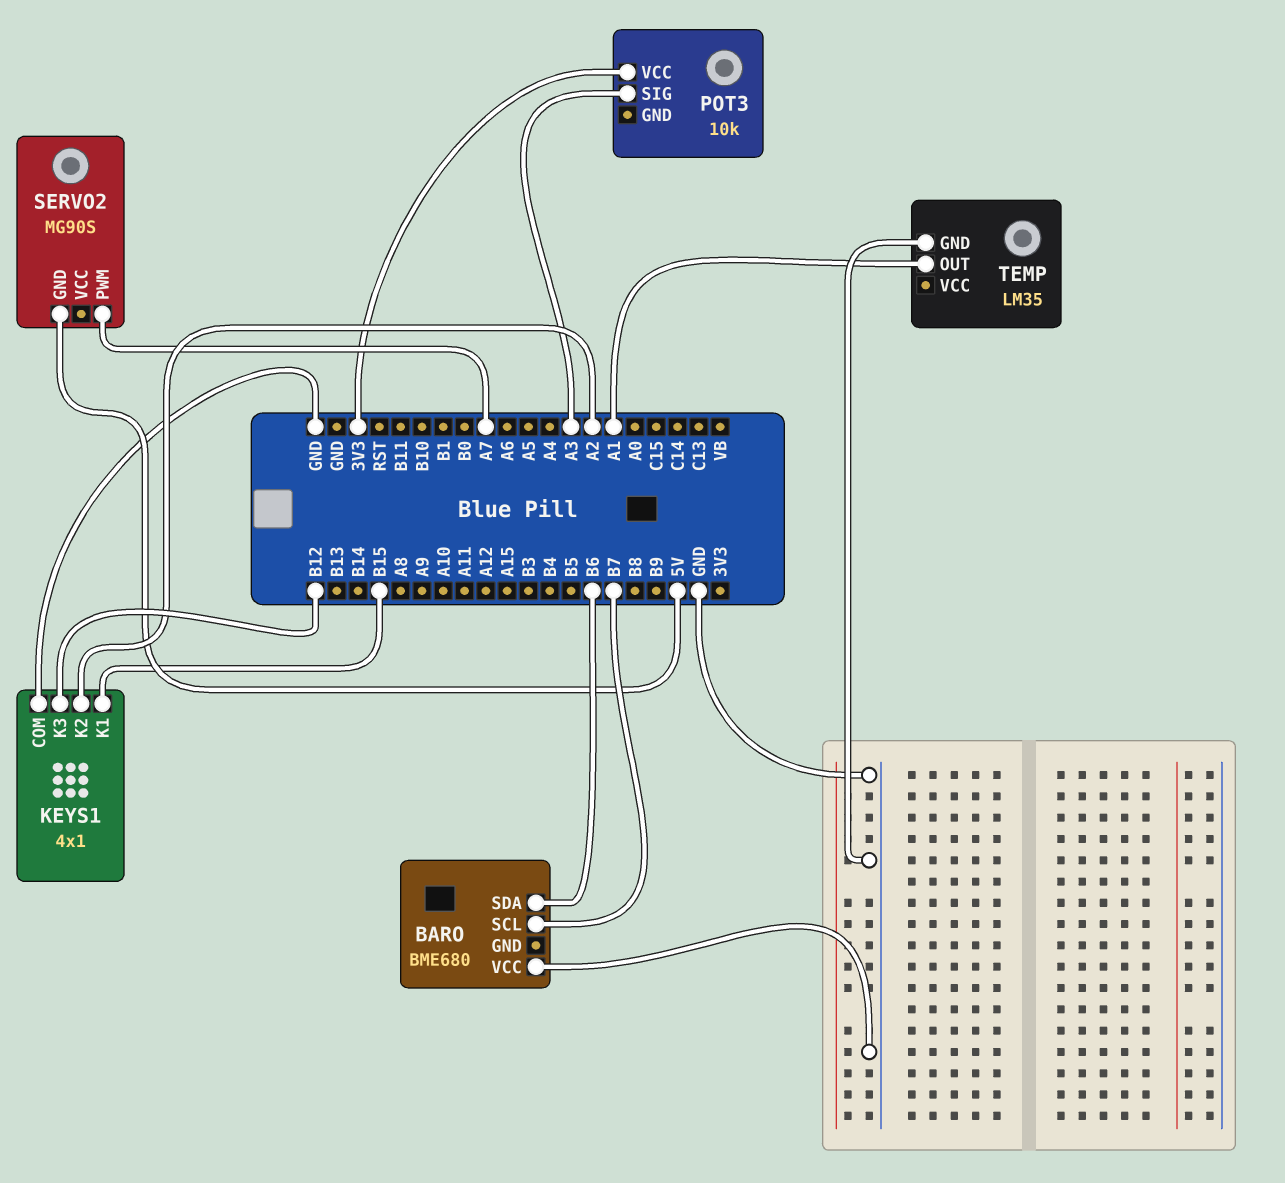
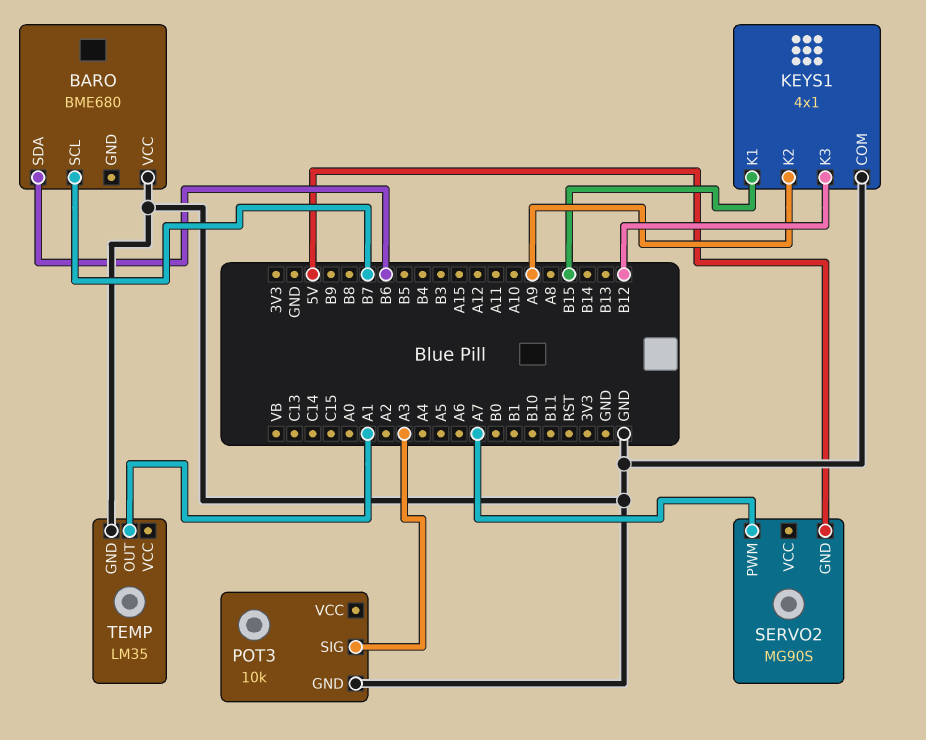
KEYS1 pin K2: A2 -> A9
POT3 pin GND: none -> GND
POT3 pin VCC: 3V3 -> none

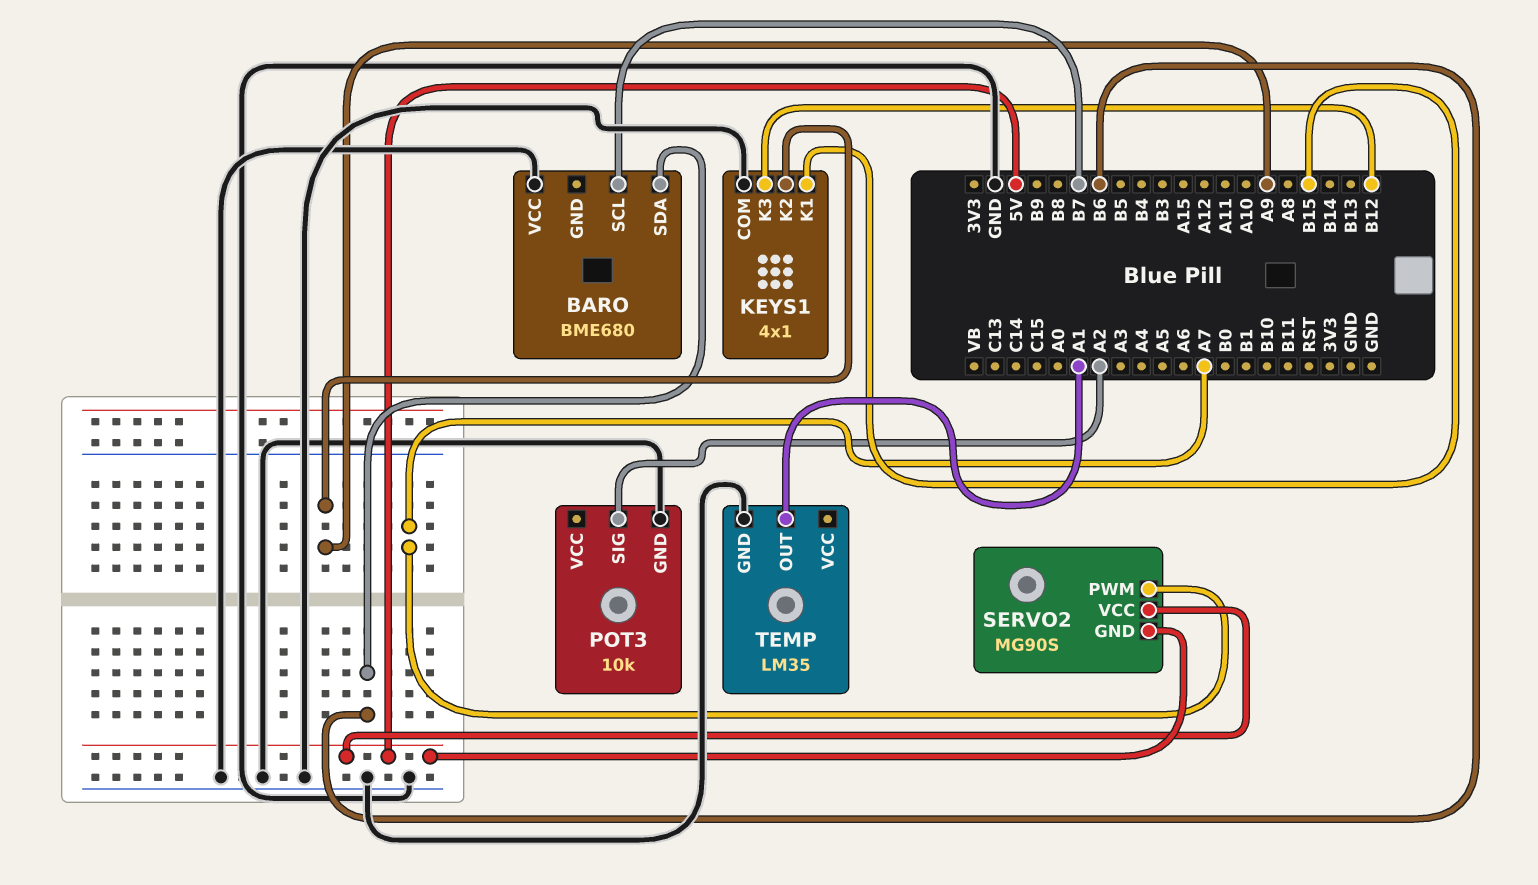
POT3 pin SIG: A3 -> A2
SERVO2 pin VCC: none -> 5V

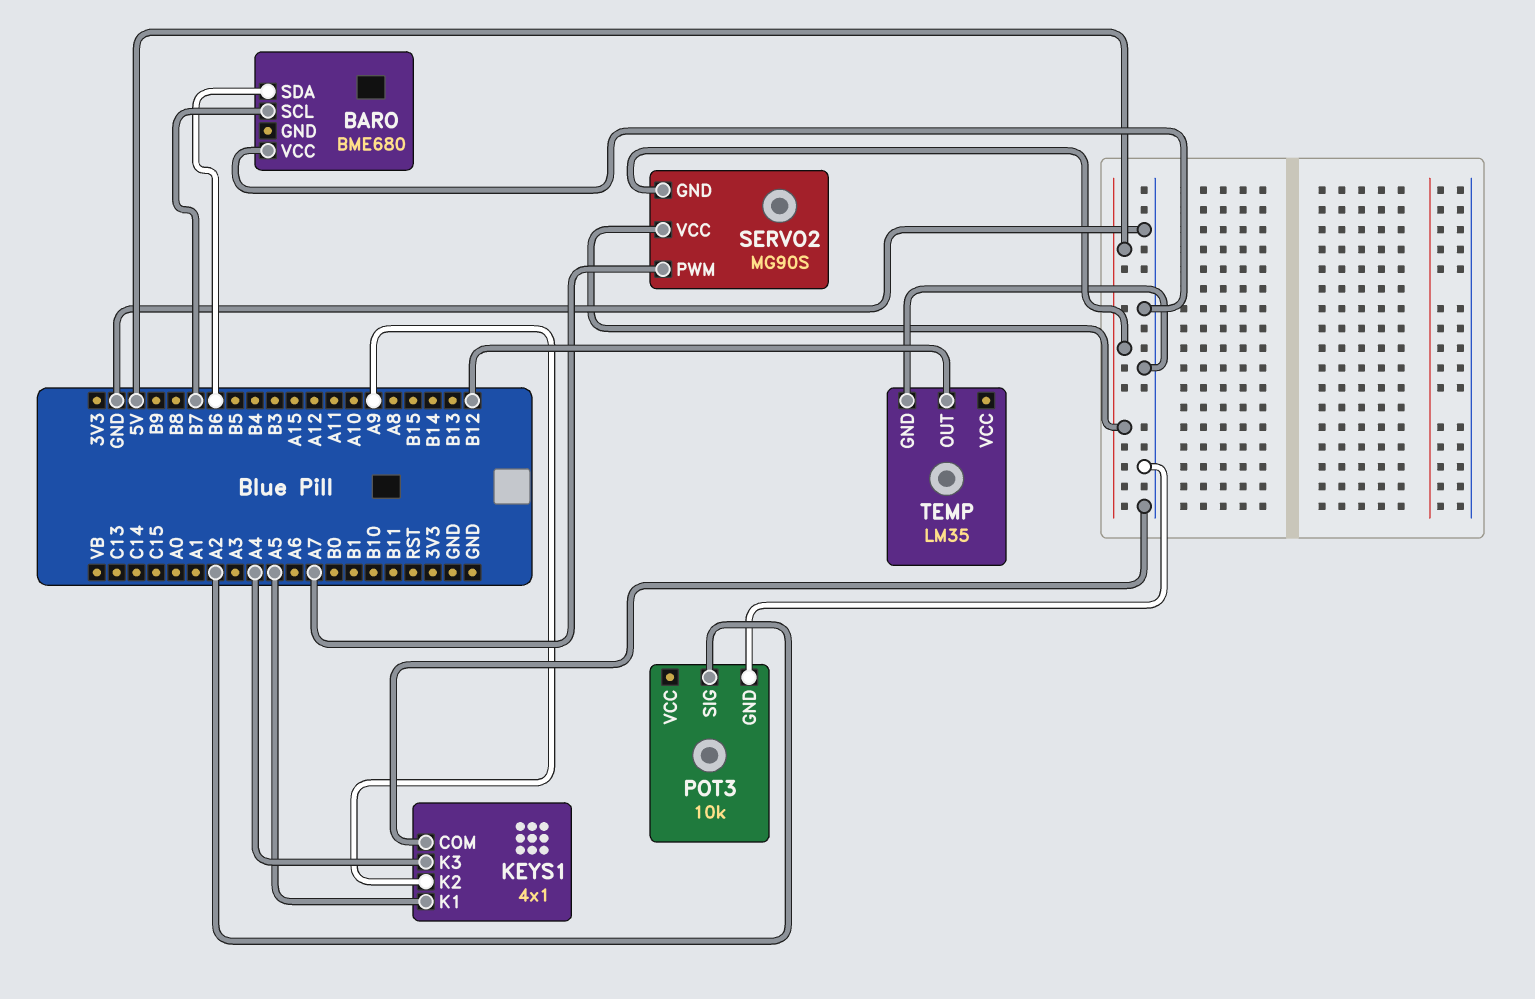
KEYS1 pin K1: B15 -> A5
KEYS1 pin K3: B12 -> A4
TEMP pin OUT: A1 -> B12

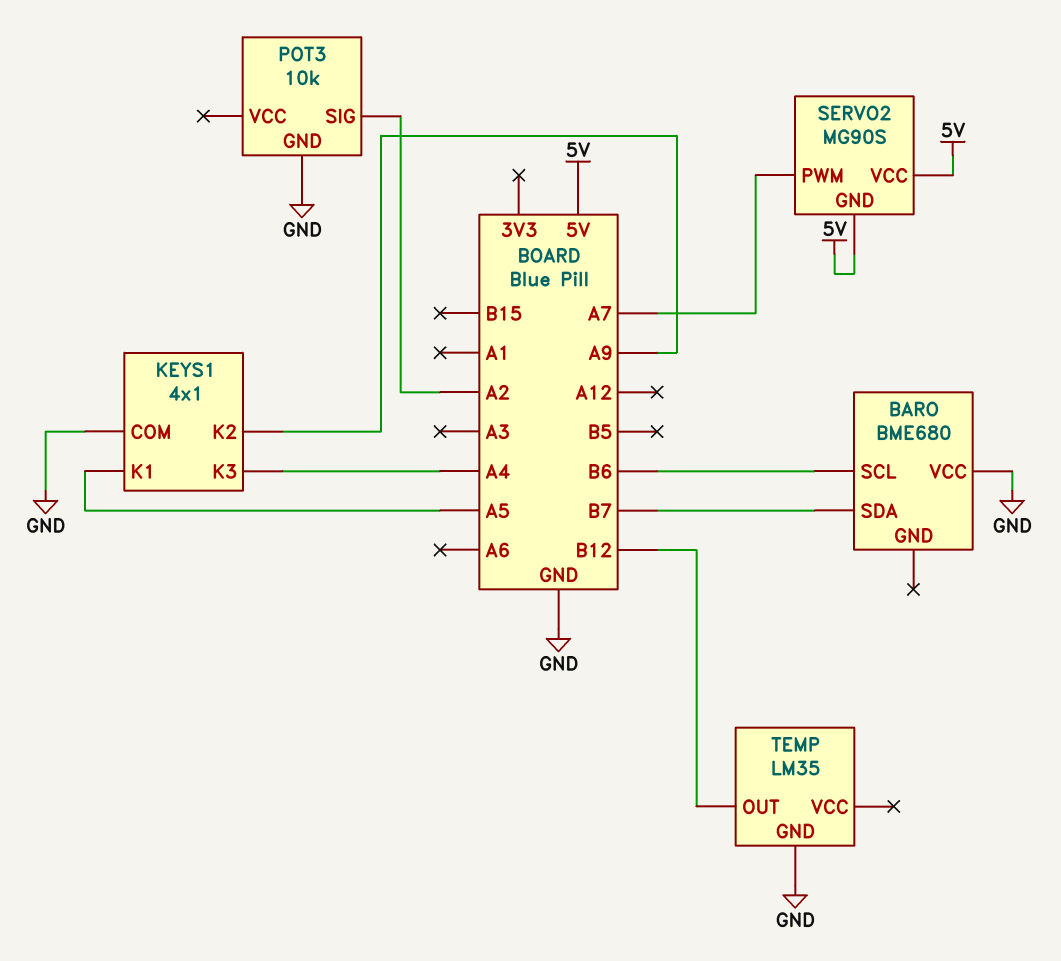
BARO pin SCL: B7 -> B6
BARO pin SDA: B6 -> B7

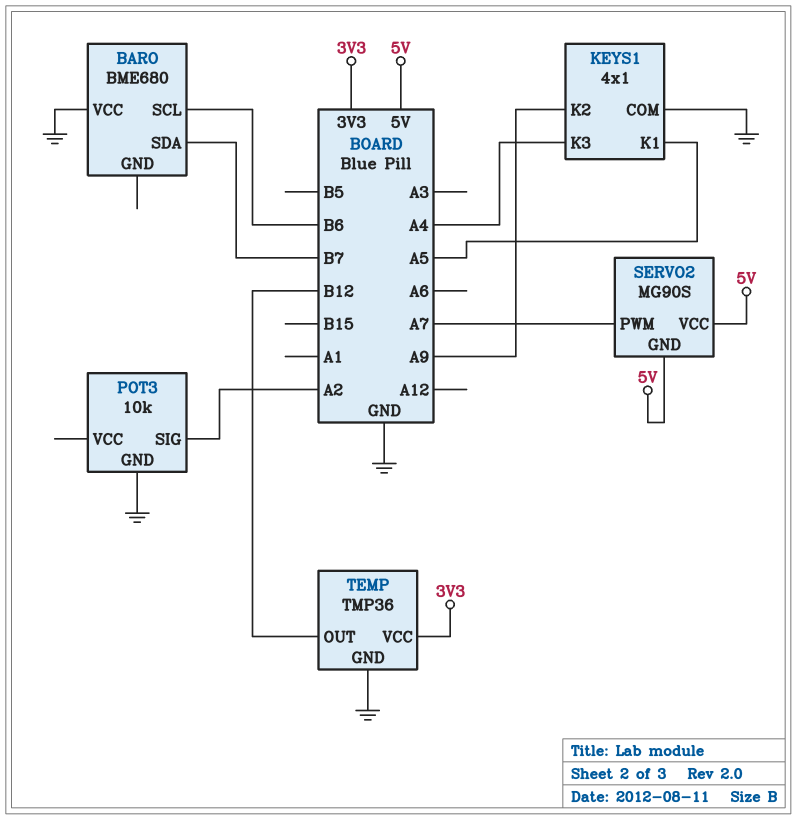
TEMP: LM35 -> TMP36
TEMP pin VCC: none -> 3V3

